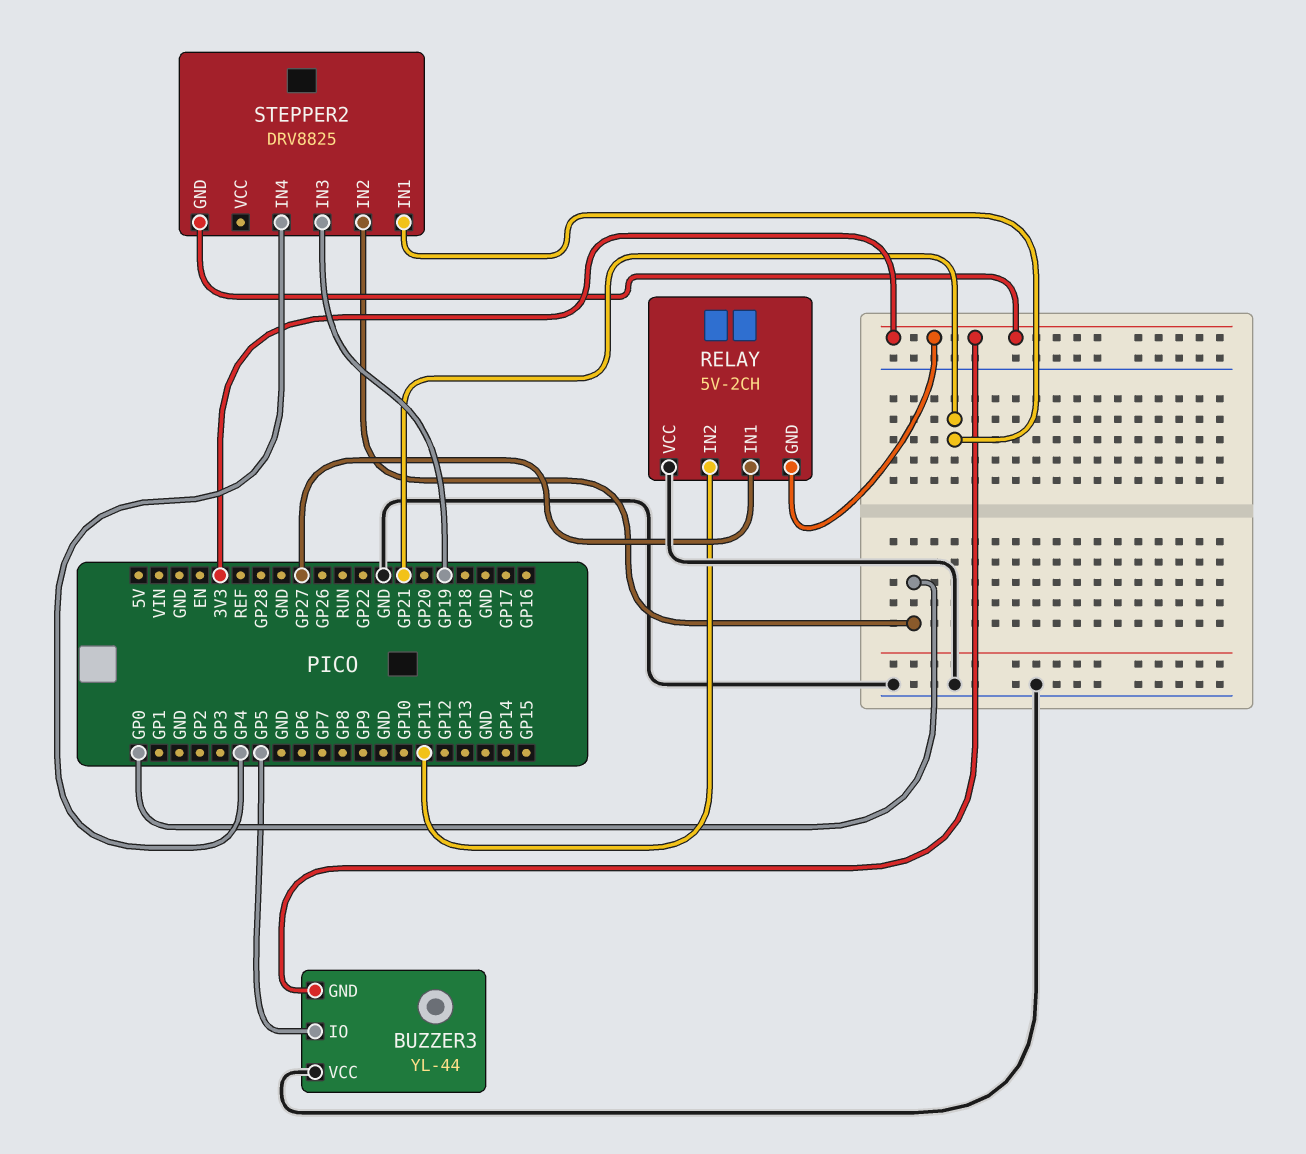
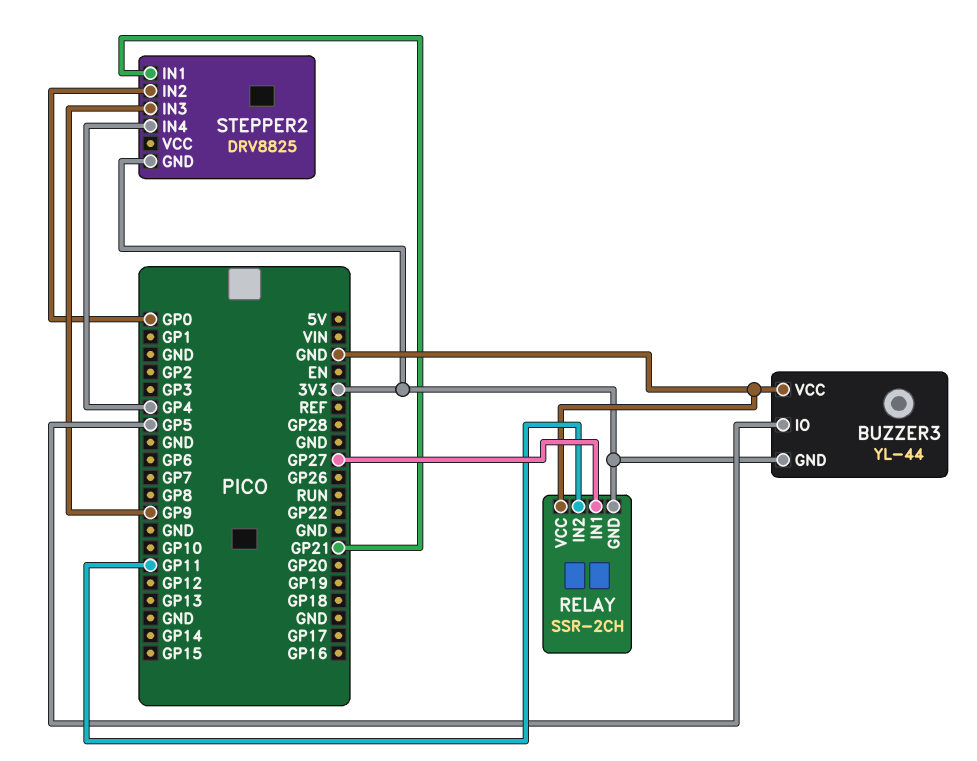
RELAY: 5V-2CH -> SSR-2CH
STEPPER2 pin IN3: GP19 -> GP9

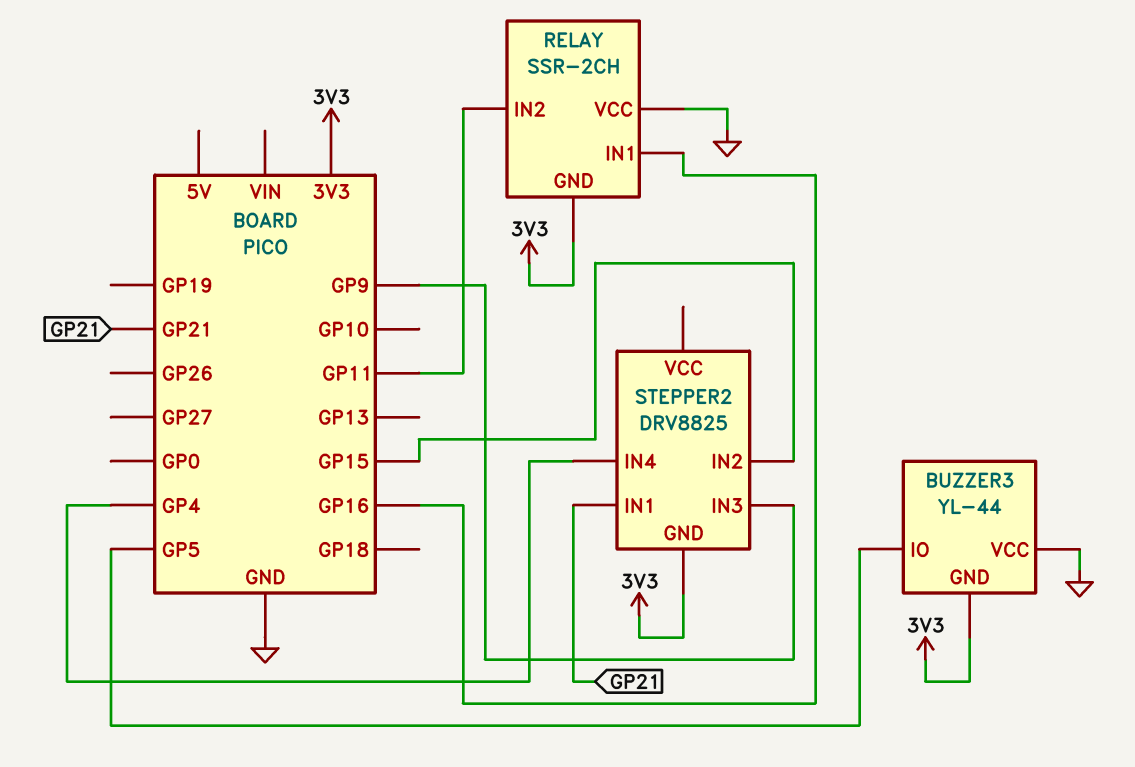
RELAY pin IN1: GP27 -> GP16
STEPPER2 pin IN2: GP0 -> GP15

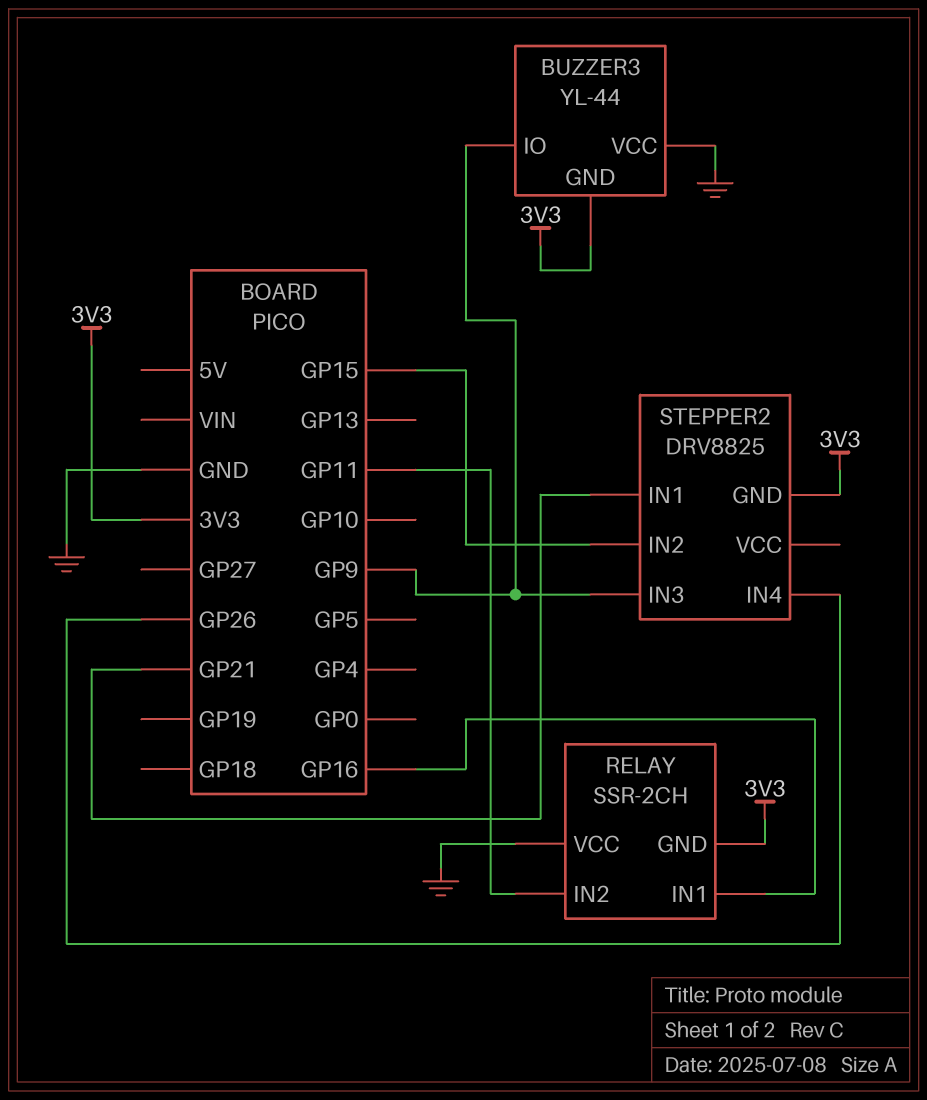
BUZZER3 pin IO: GP5 -> GP9
STEPPER2 pin IN4: GP4 -> GP26

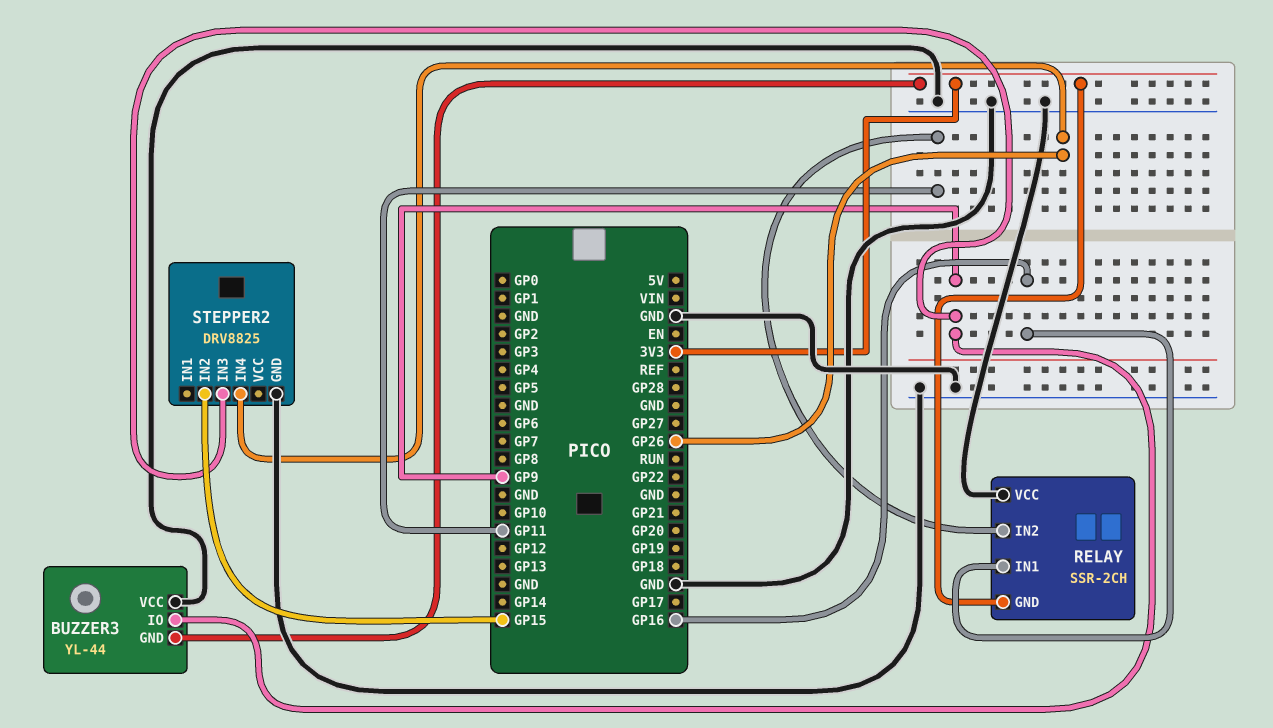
STEPPER2 pin GND: 3V3 -> GND
STEPPER2 pin IN1: GP21 -> none

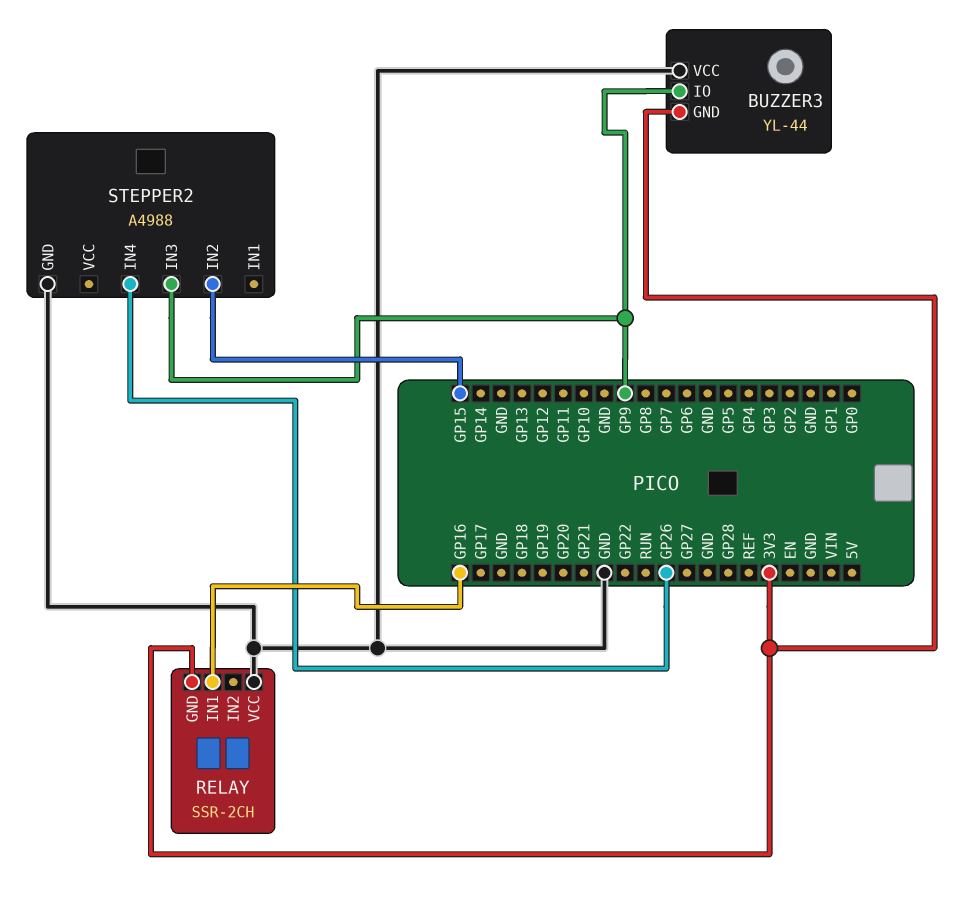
RELAY pin IN2: GP11 -> none
STEPPER2: DRV8825 -> A4988

